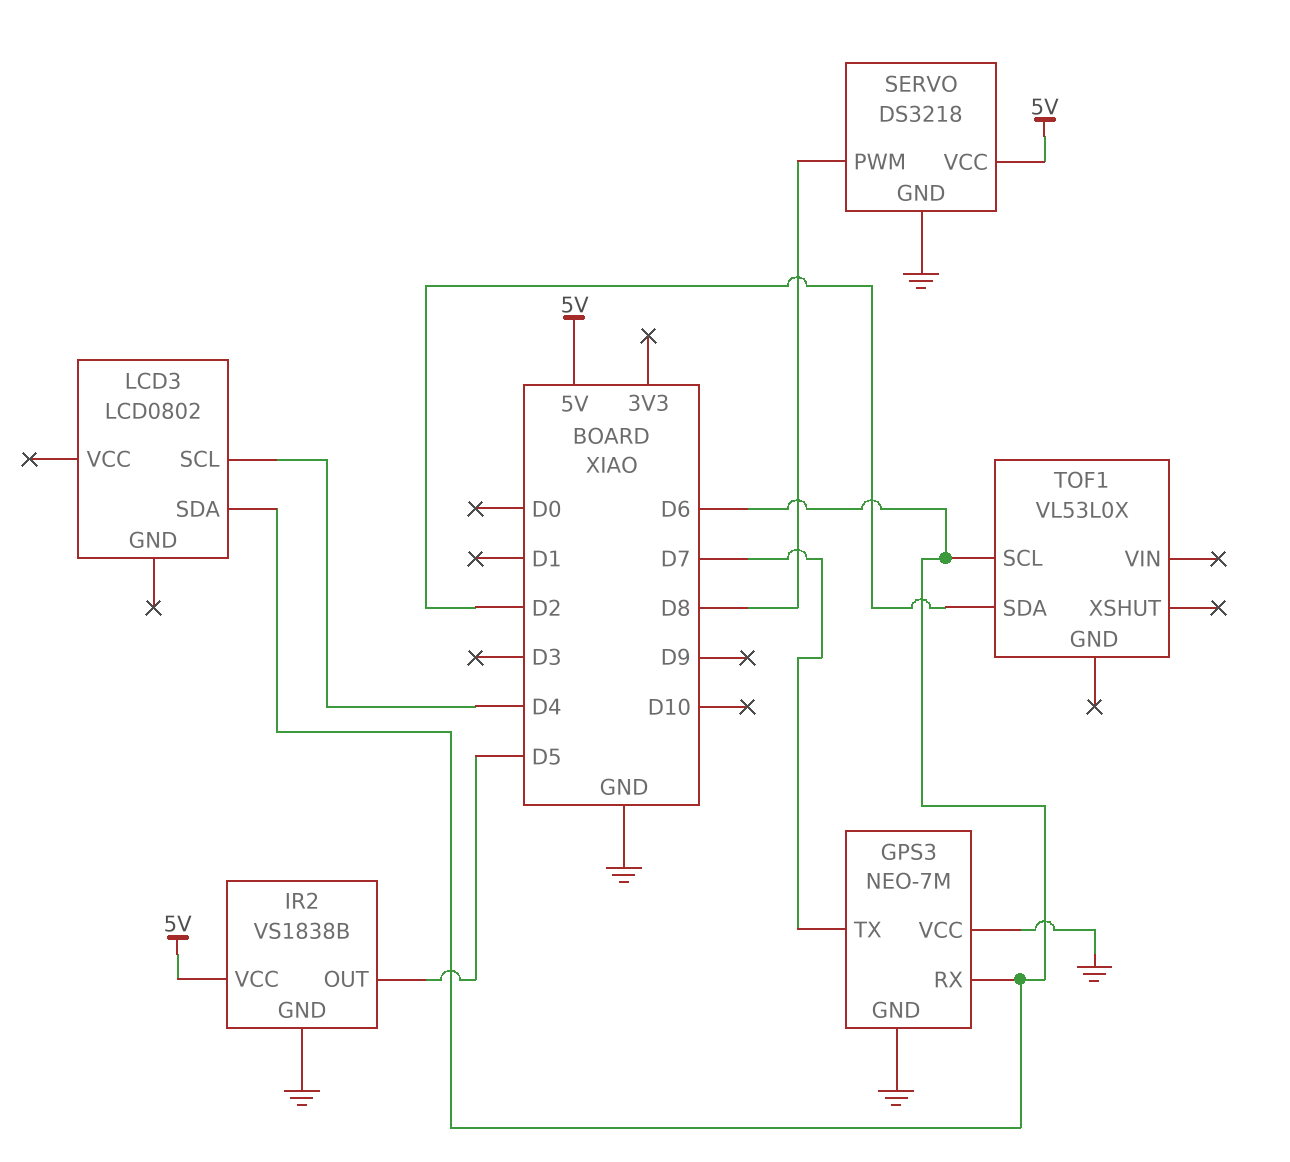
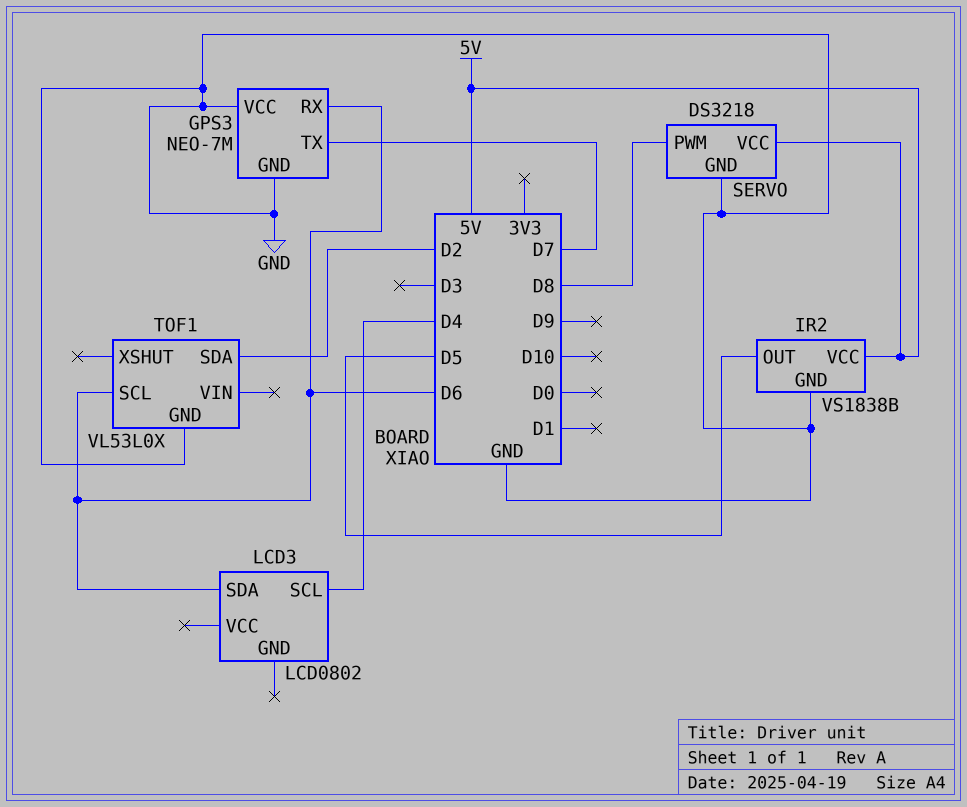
TOF1 pin GND: none -> GND

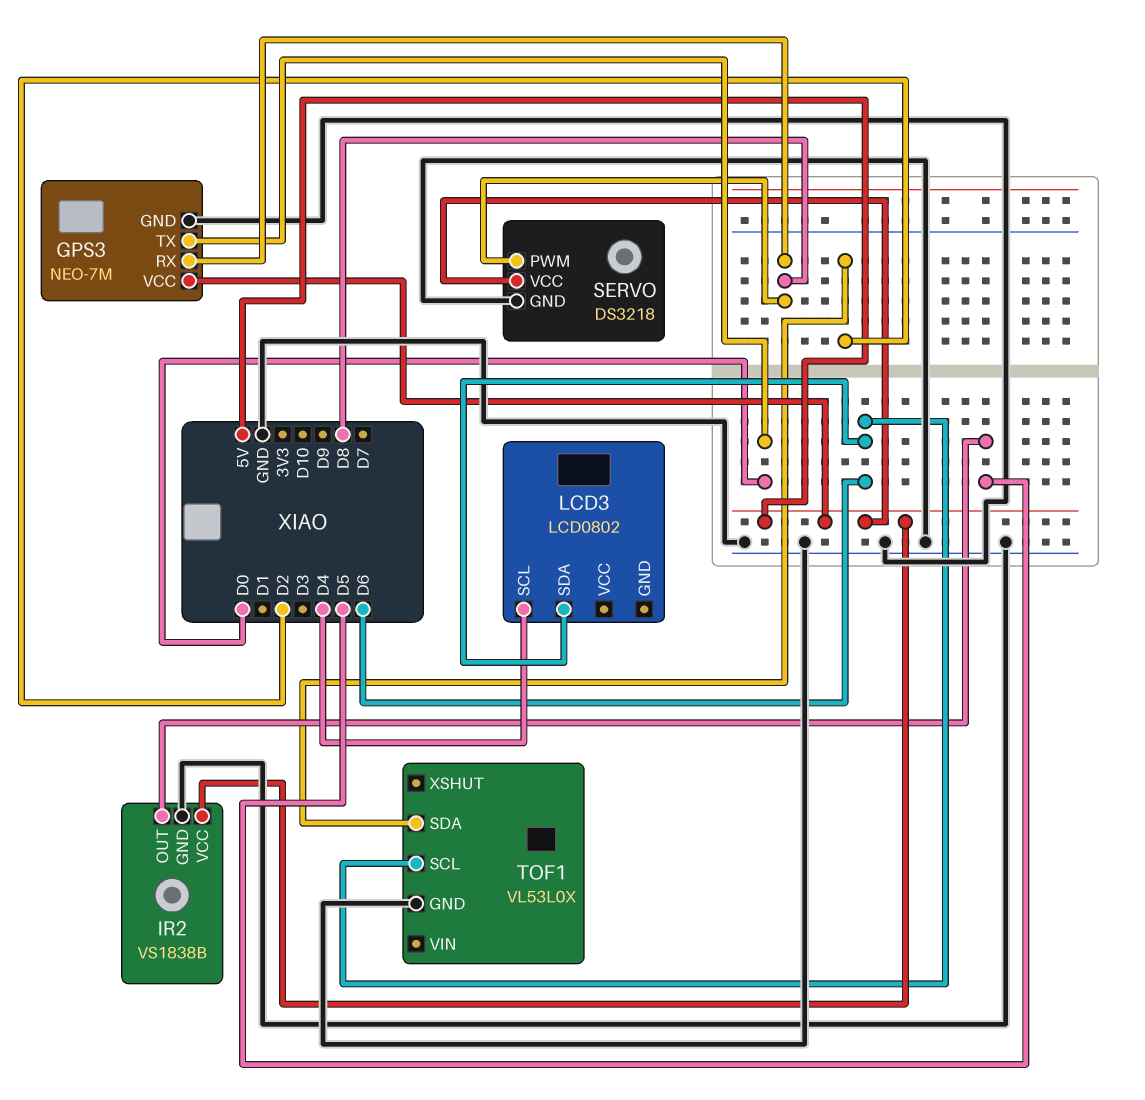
GPS3 pin RX: D6 -> D8
GPS3 pin TX: D7 -> D0
GPS3 pin VCC: GND -> 5V

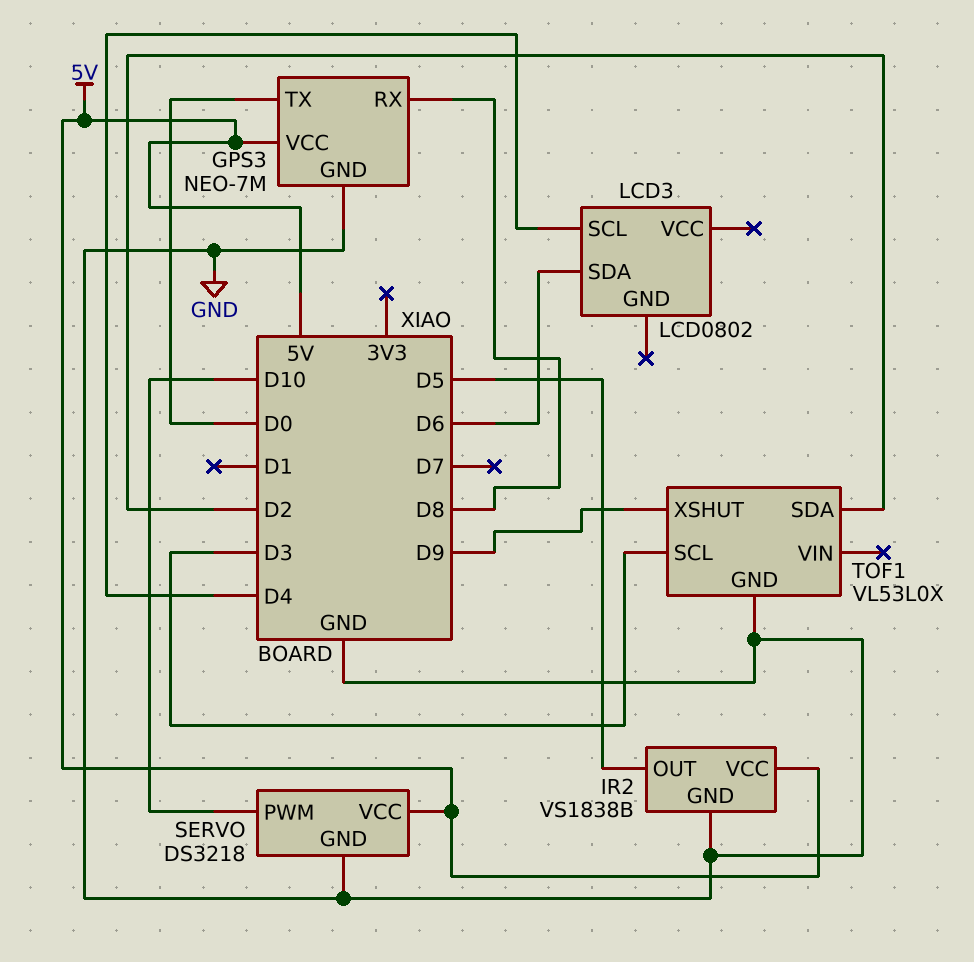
SERVO pin PWM: D8 -> D10
TOF1 pin SCL: D6 -> D3
TOF1 pin XSHUT: none -> D9

